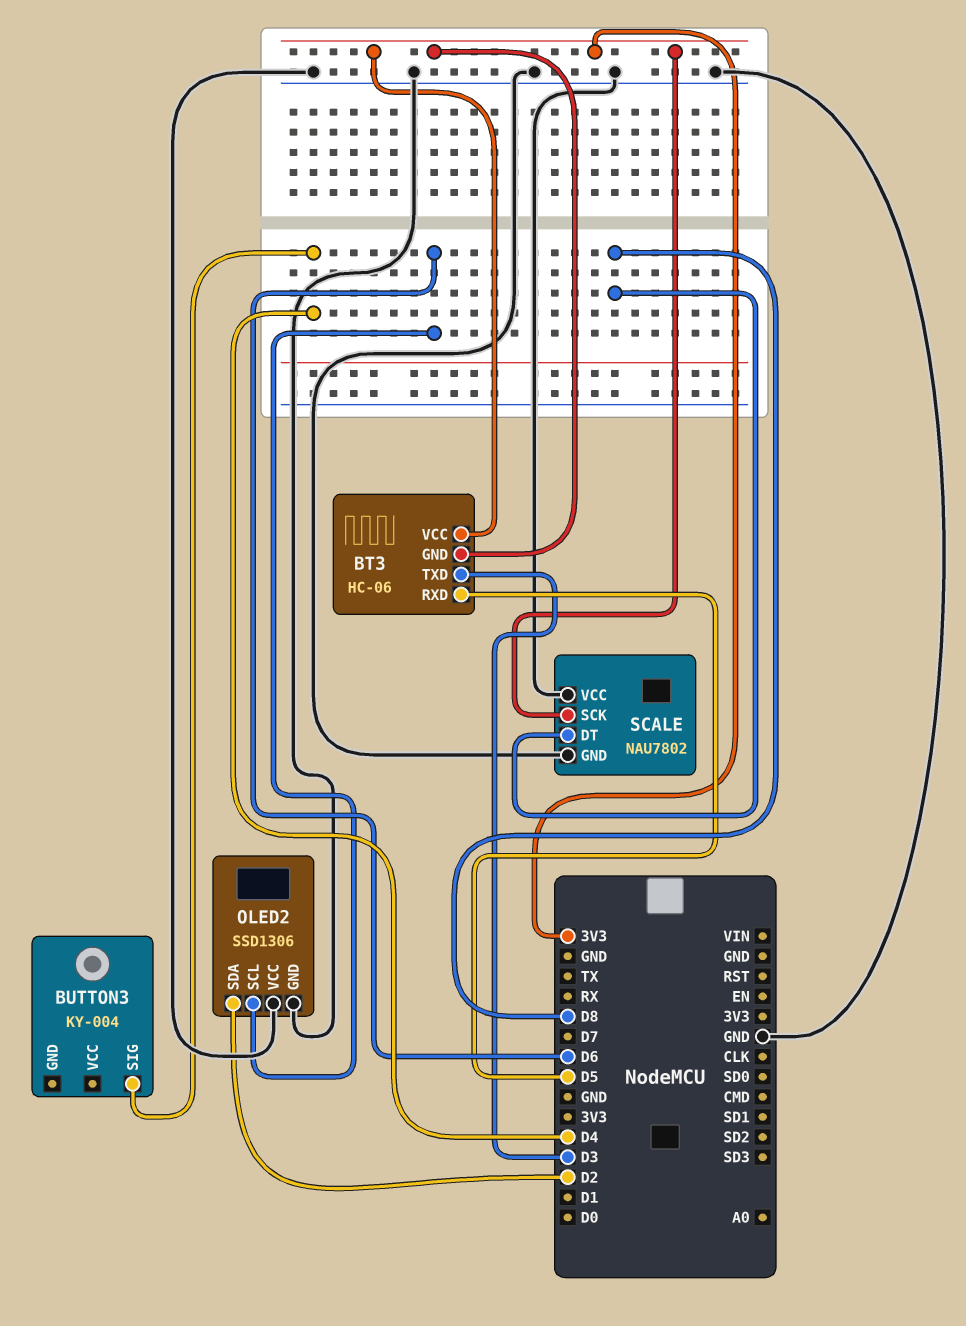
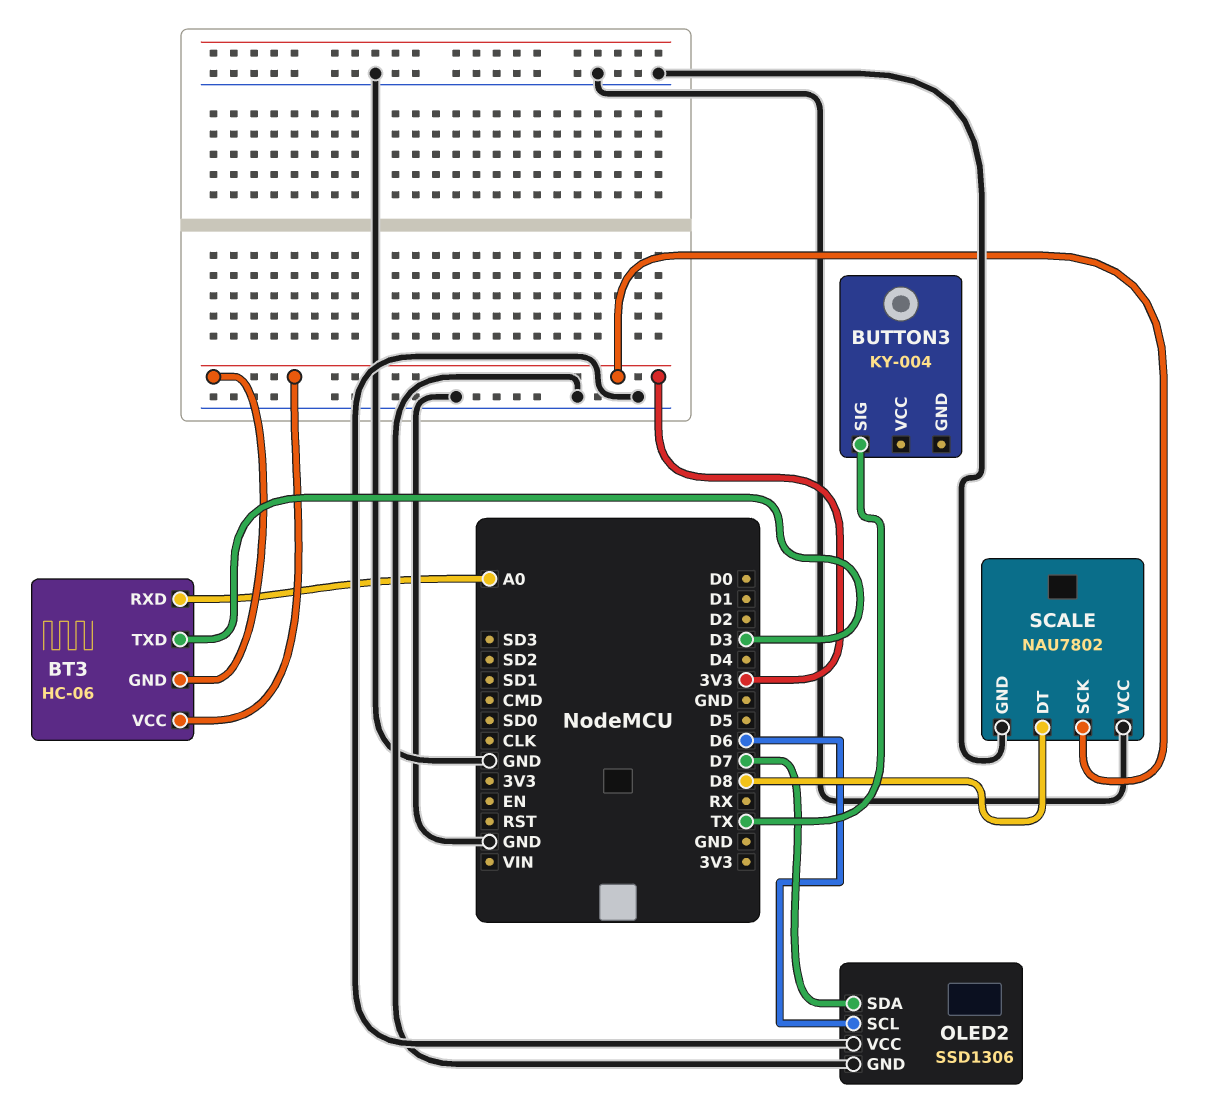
BT3 pin RXD: D5 -> A0
BUTTON3 pin SIG: D4 -> TX
OLED2 pin SDA: D2 -> D7

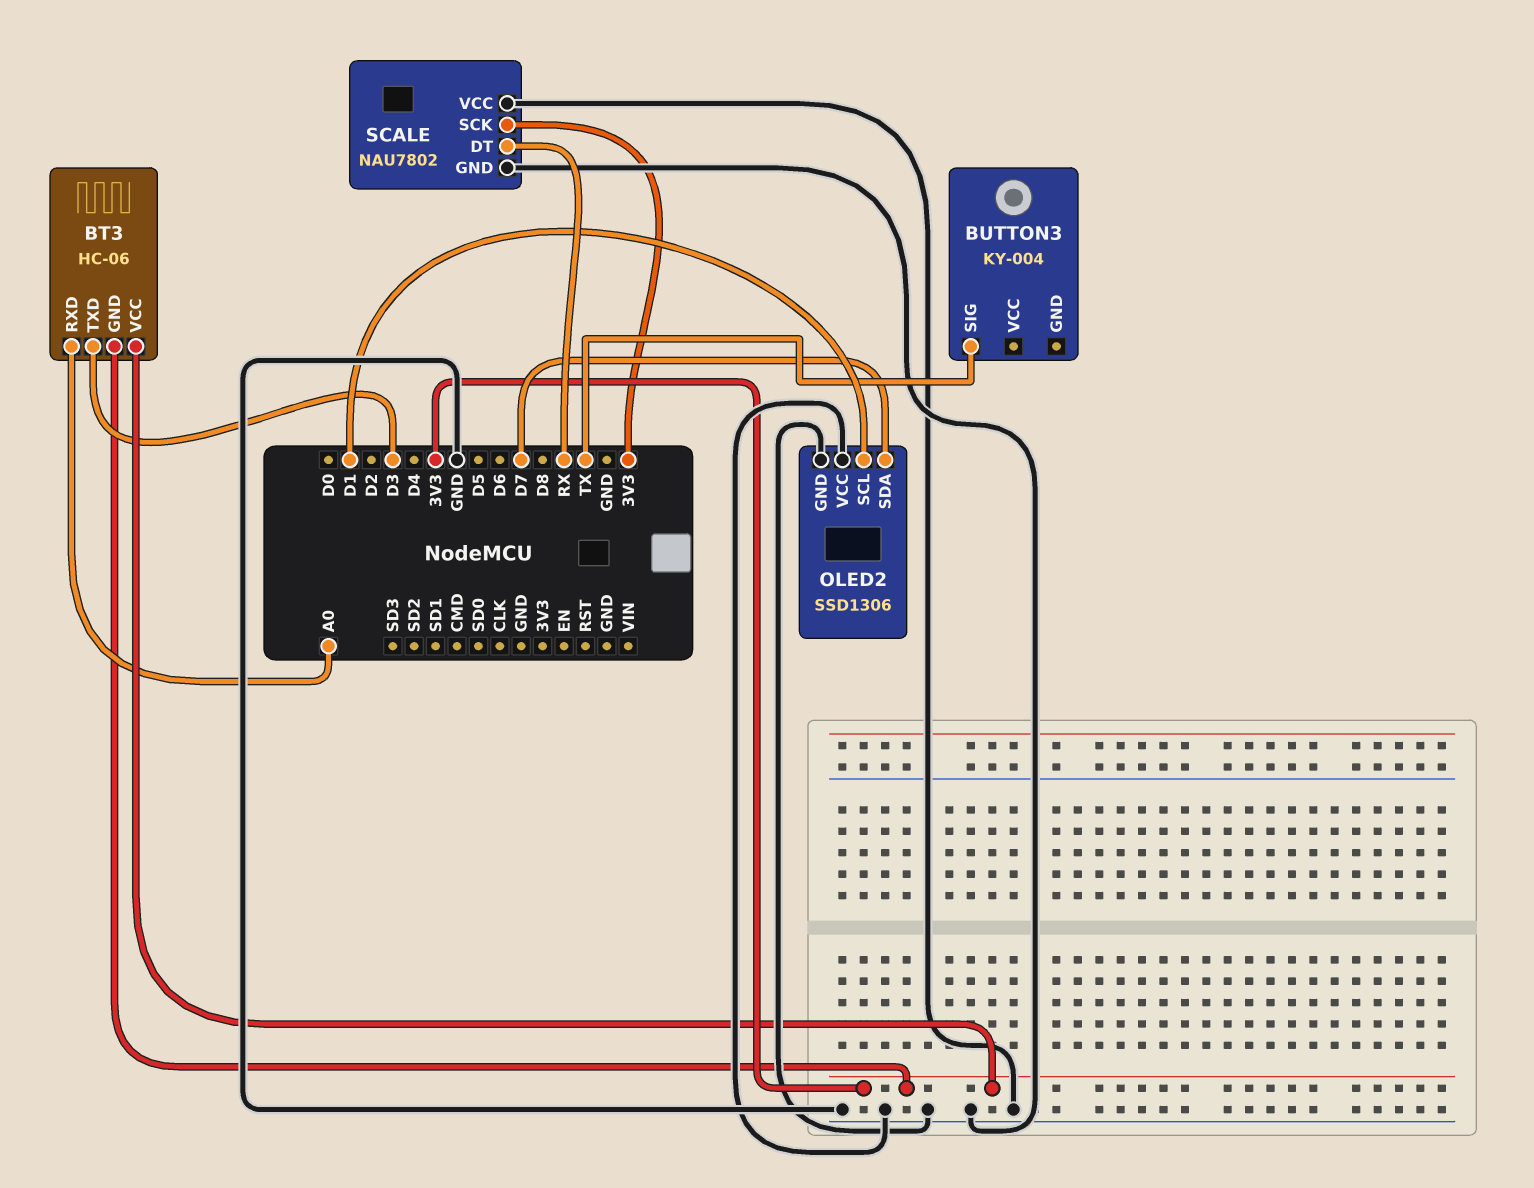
OLED2 pin SCL: D6 -> D1
SCALE pin DT: D8 -> RX

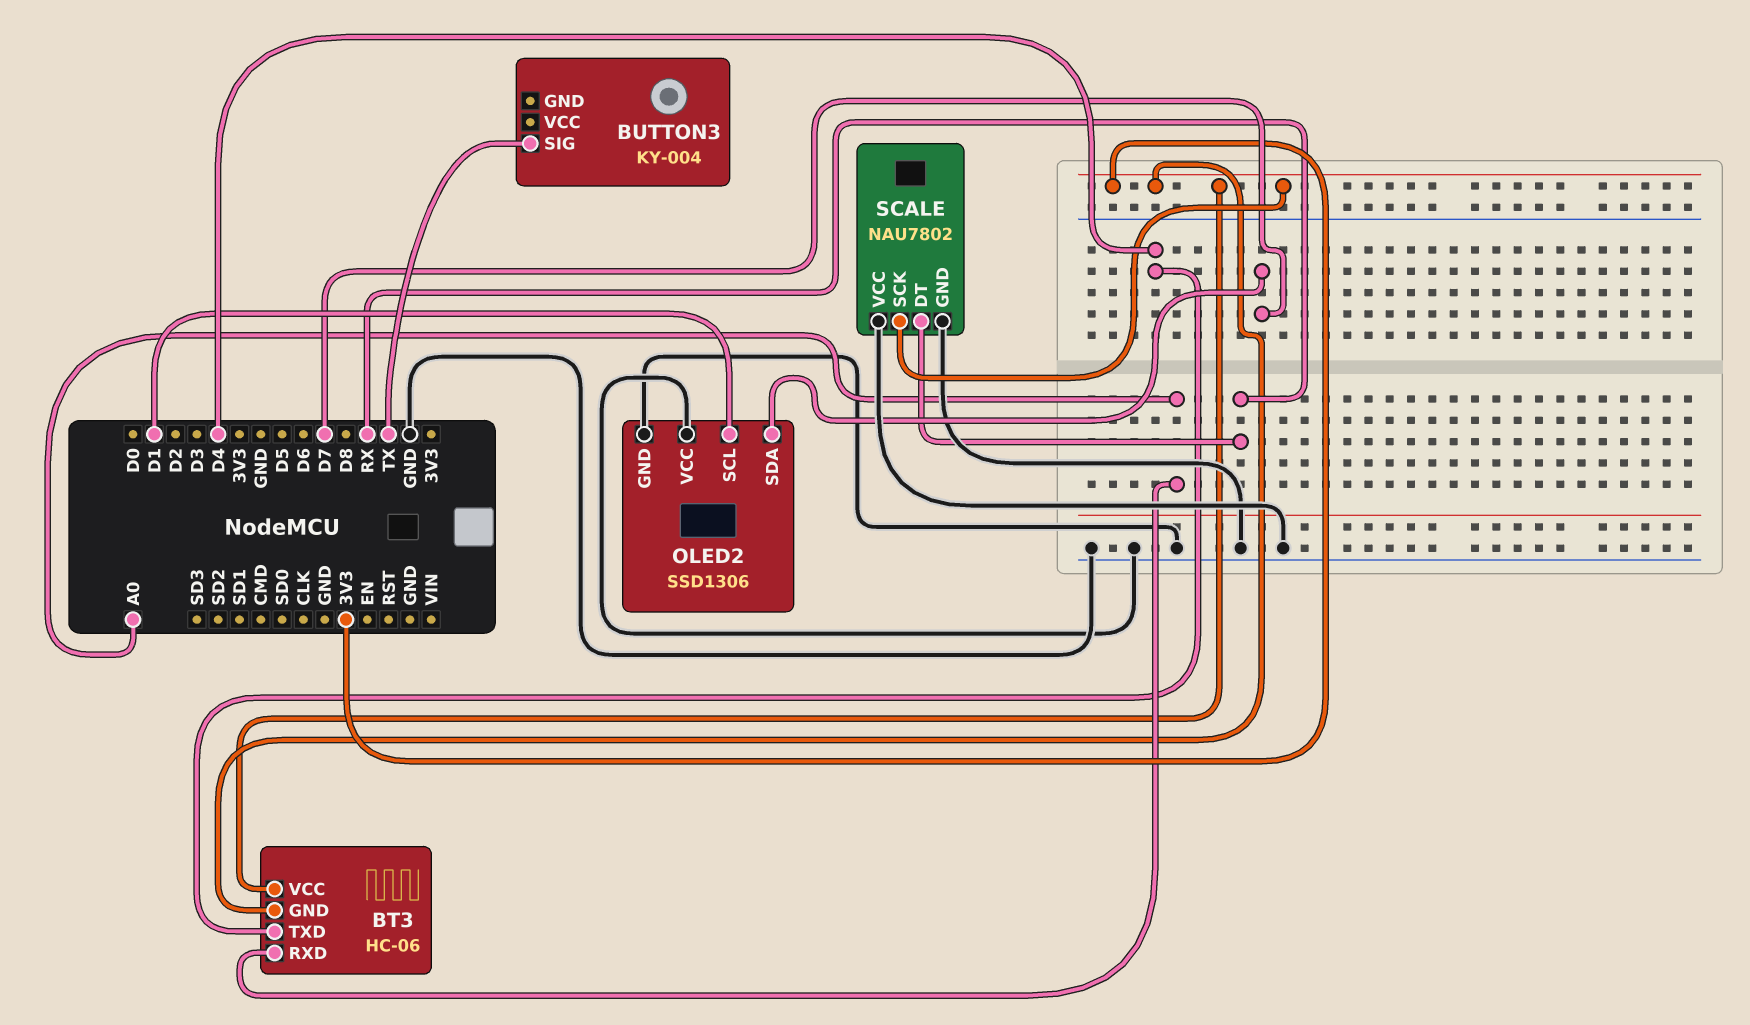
BT3 pin TXD: D3 -> D4

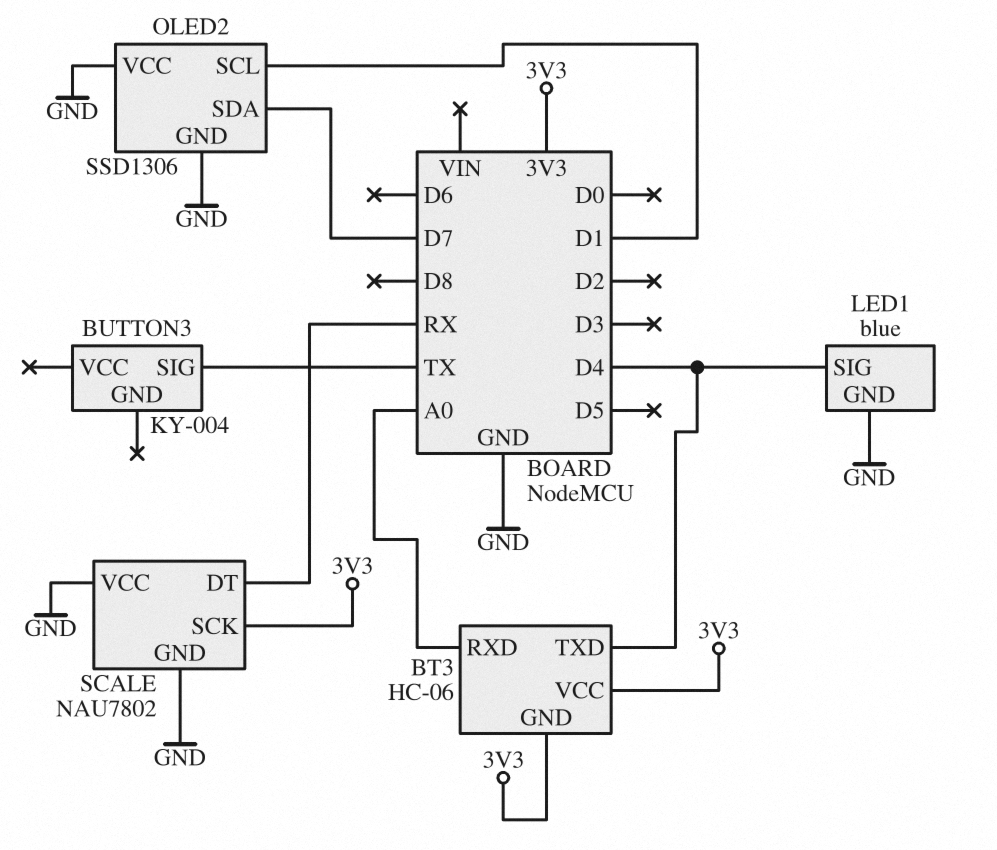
LED1: none -> blue
LED1 pin GND: none -> GND
LED1 pin SIG: none -> D4

